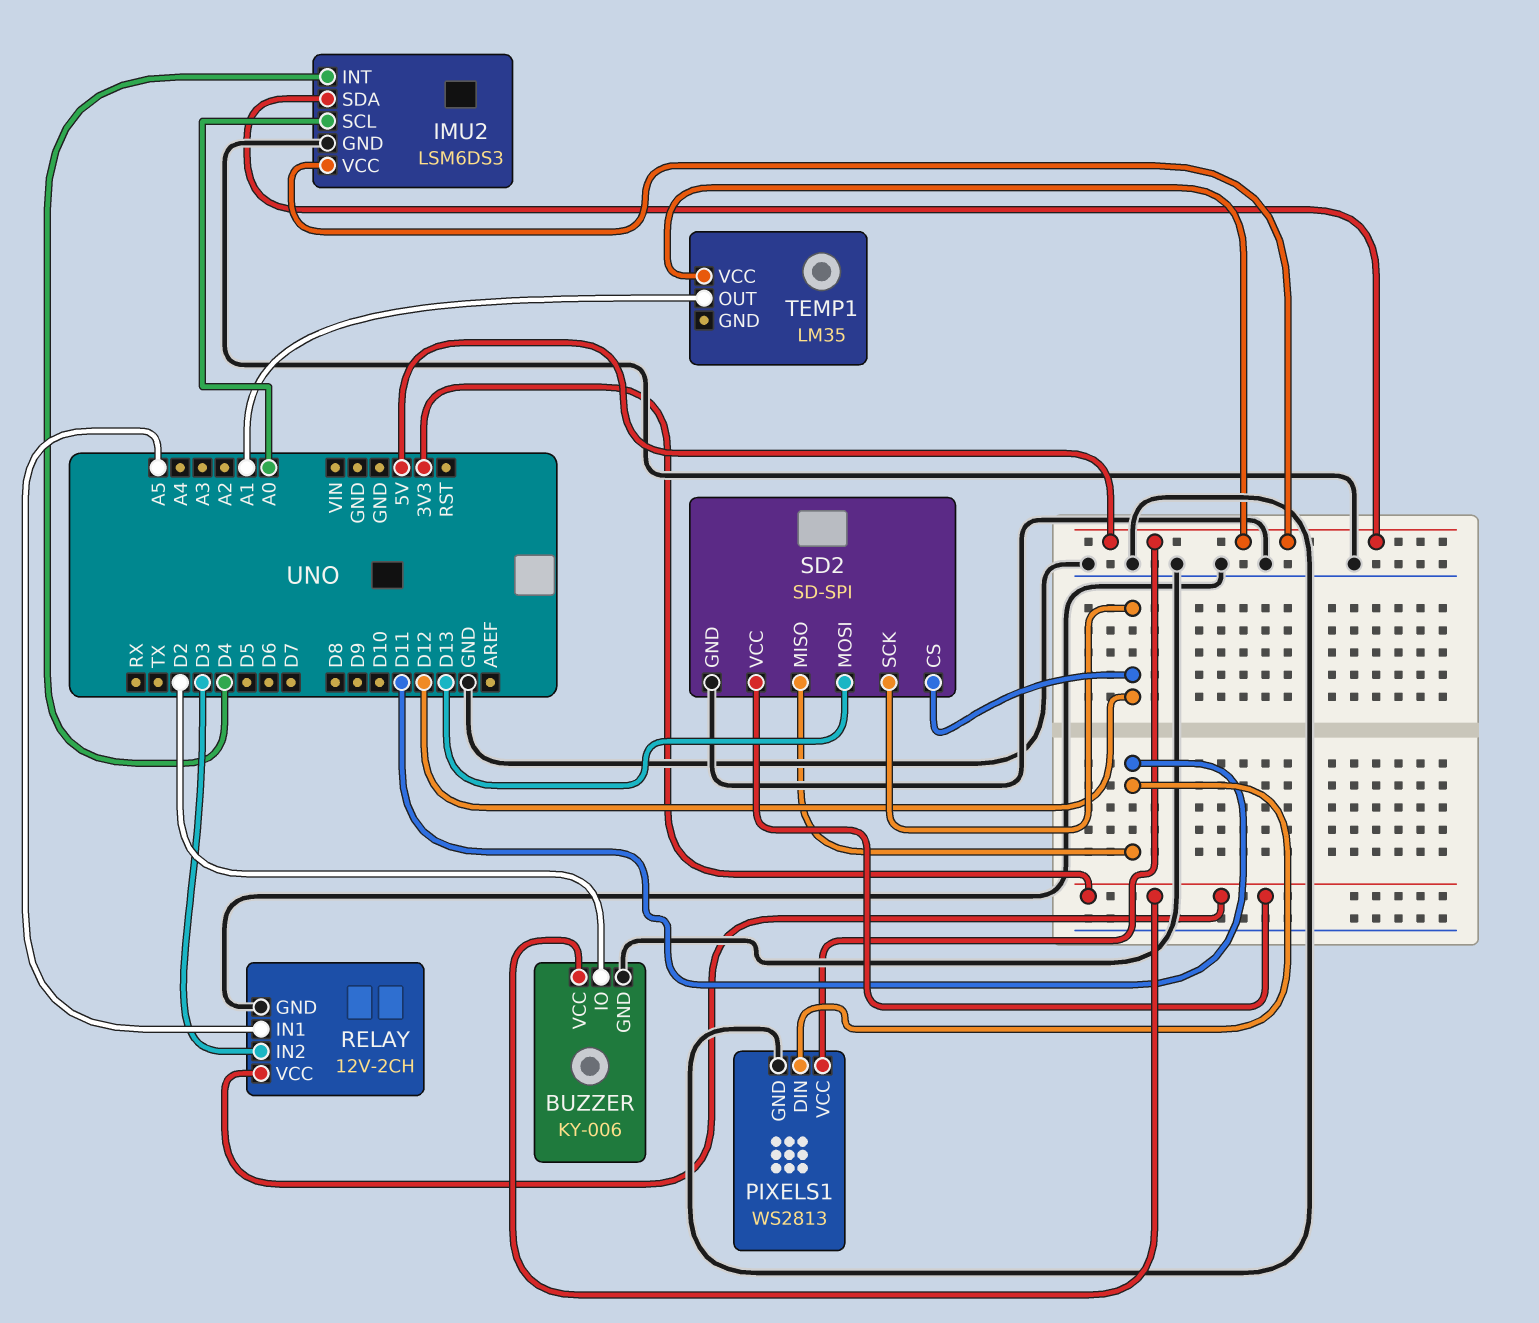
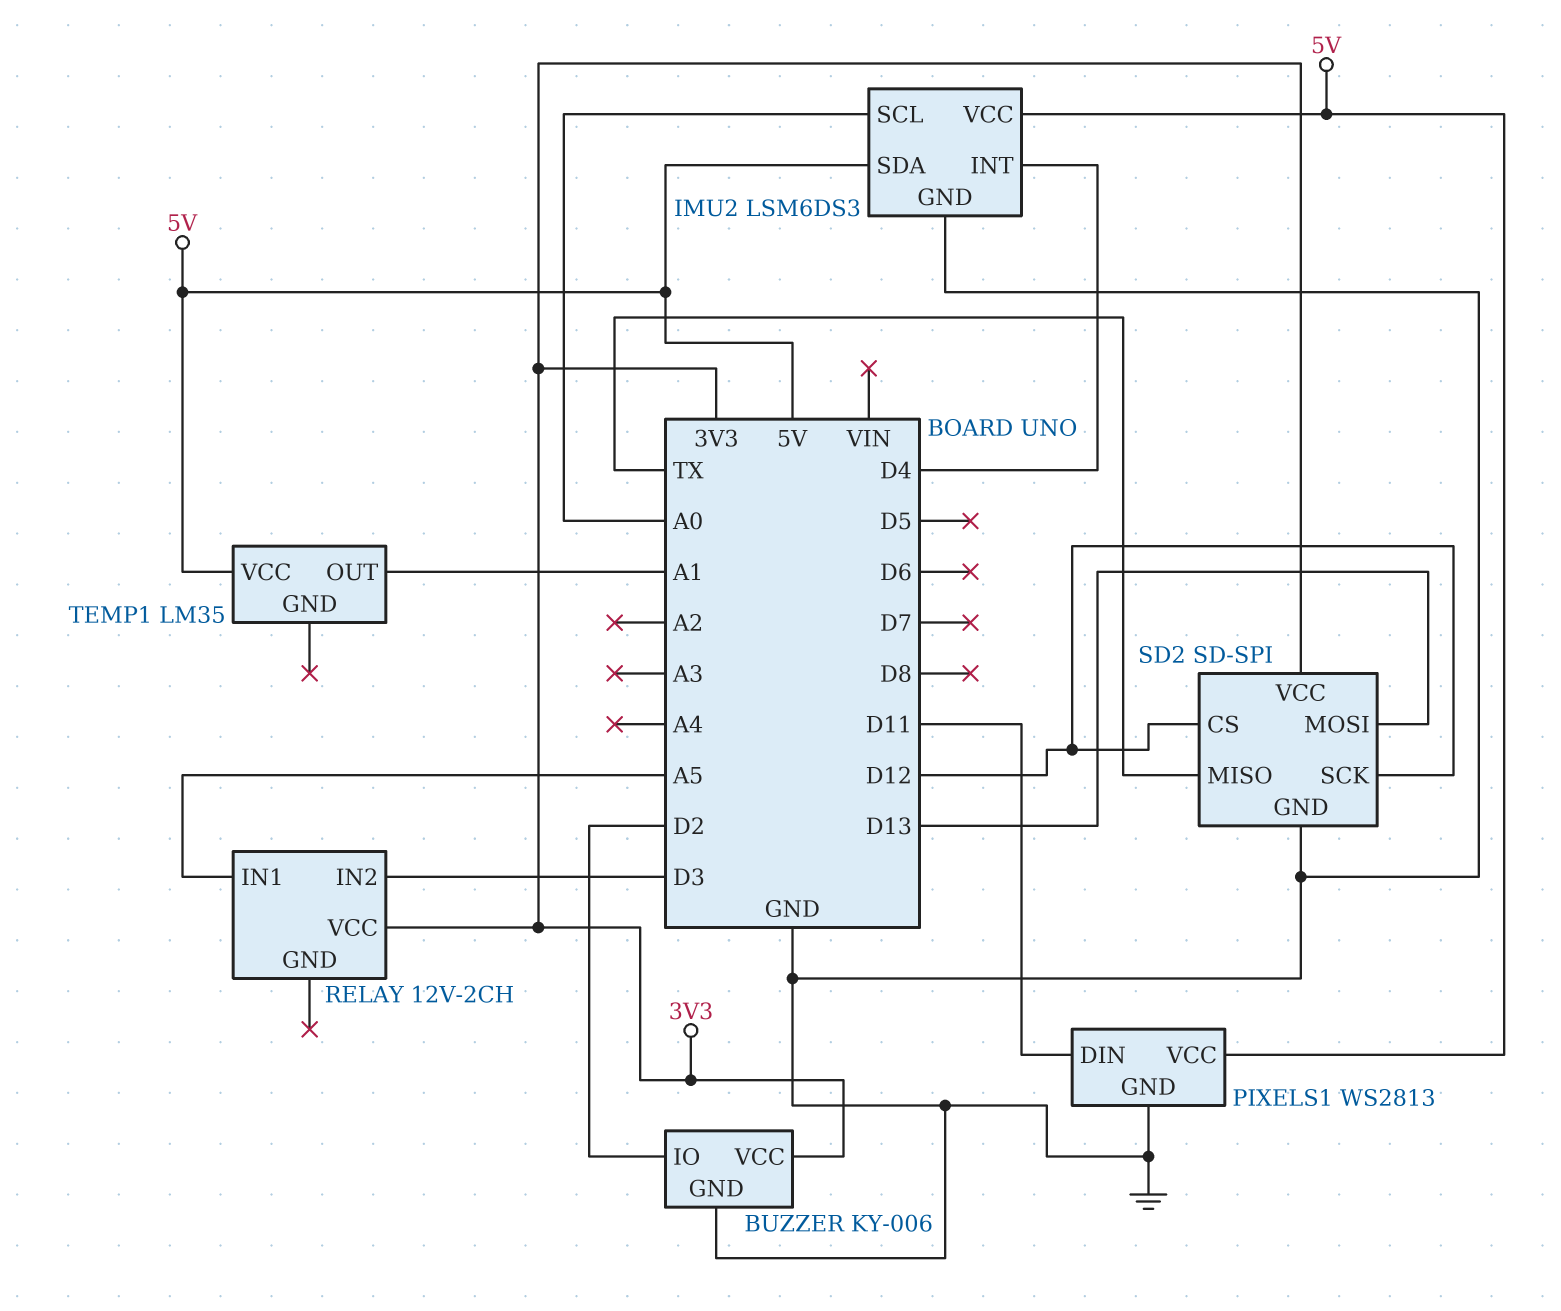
RELAY pin GND: GND -> none
SD2 pin MISO: D11 -> TX

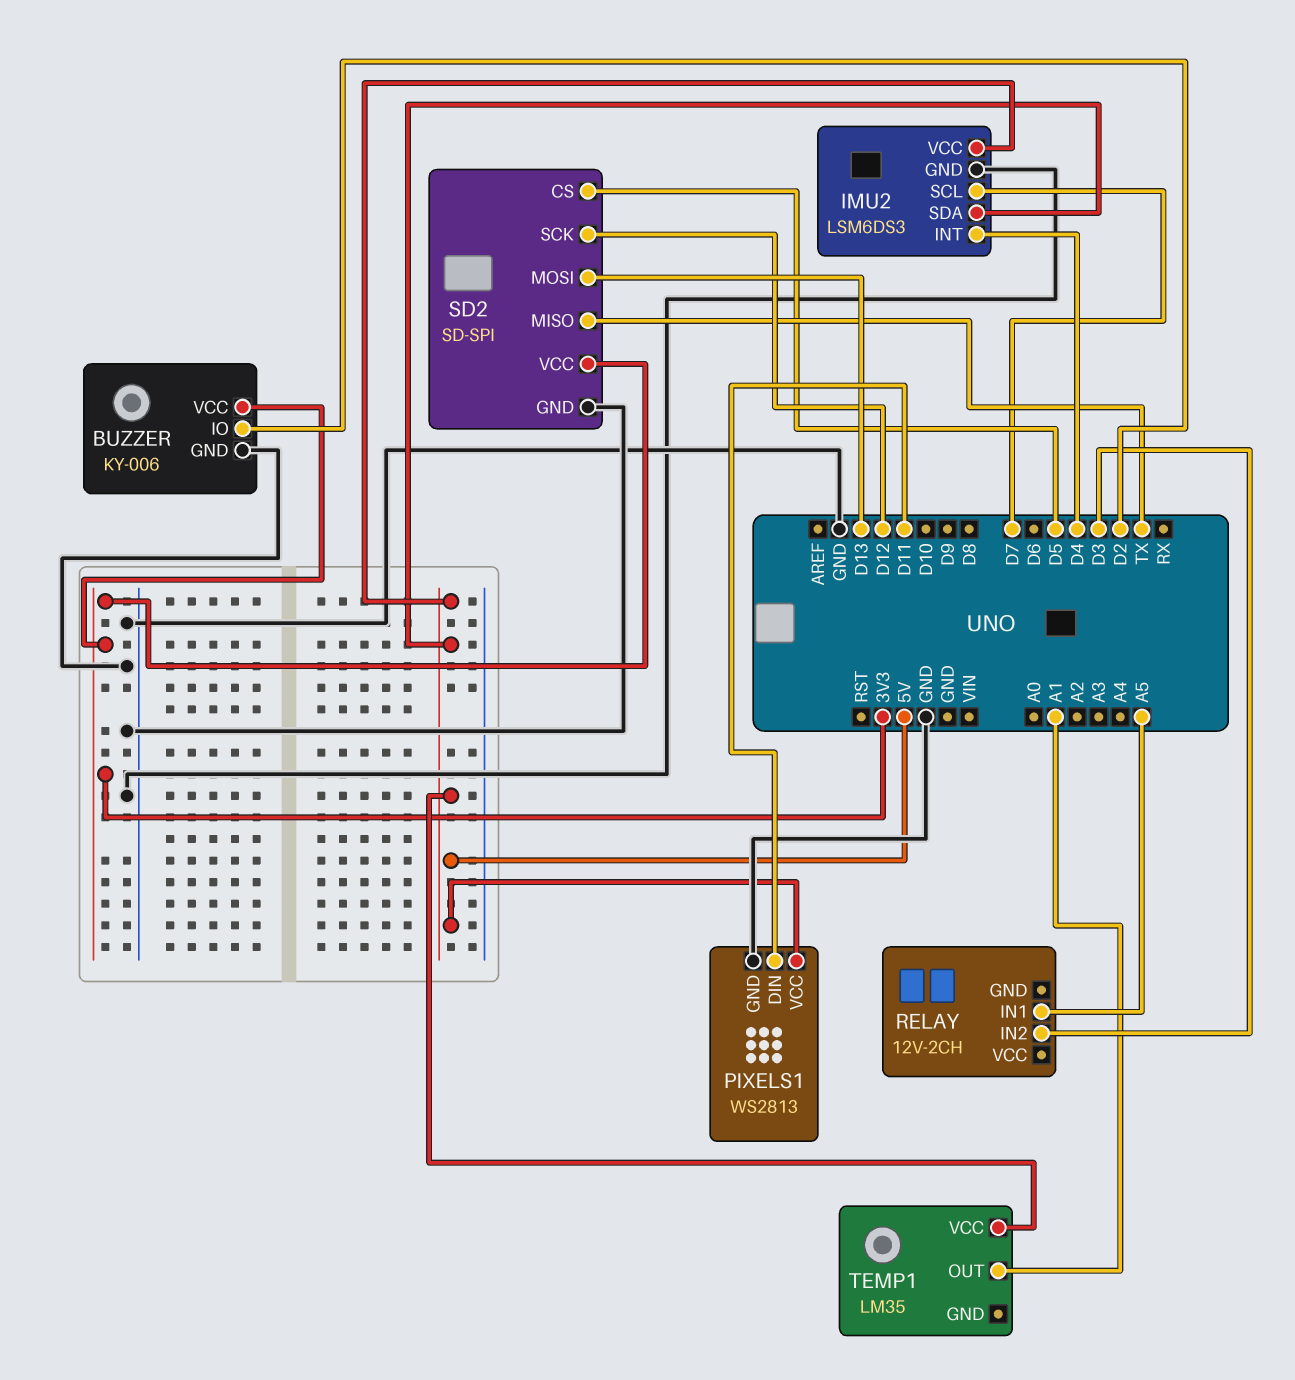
IMU2 pin SCL: A0 -> D7
RELAY pin VCC: 3V3 -> none
SD2 pin CS: D12 -> D5

